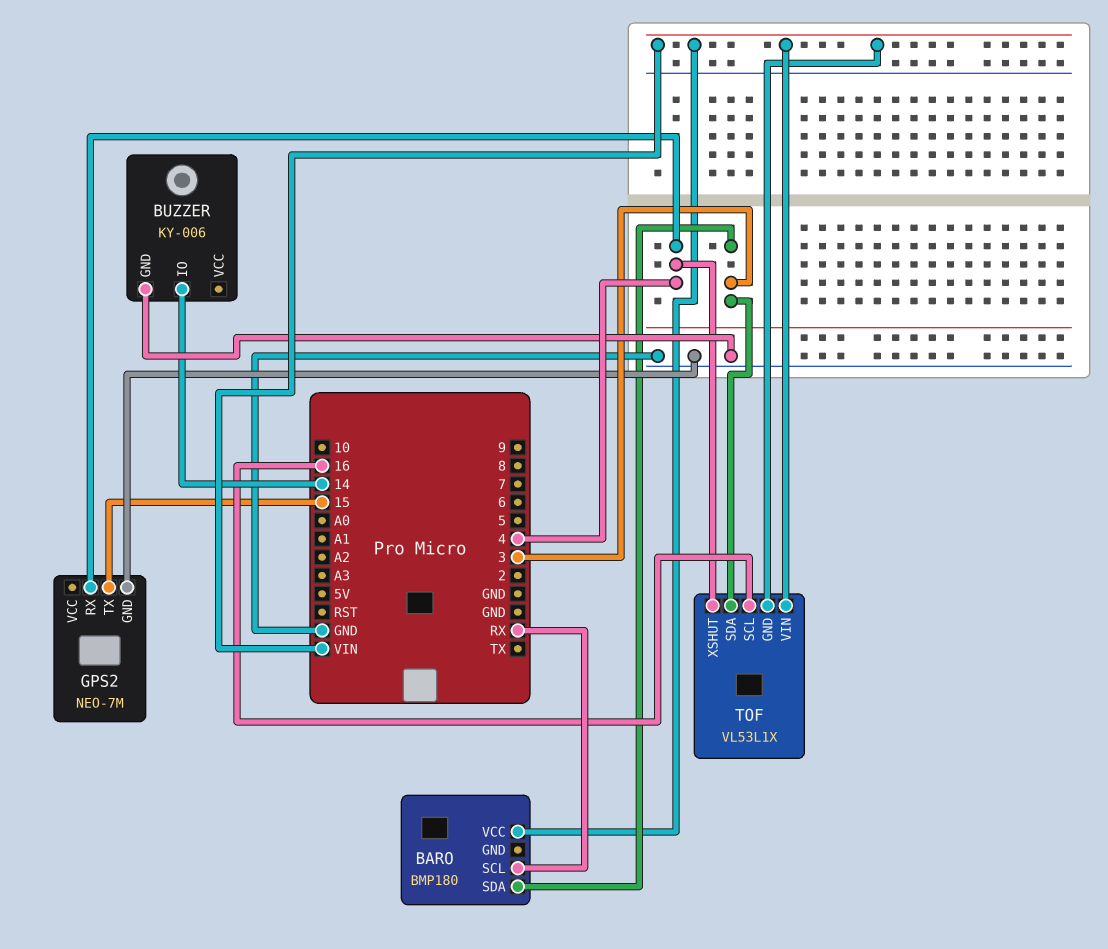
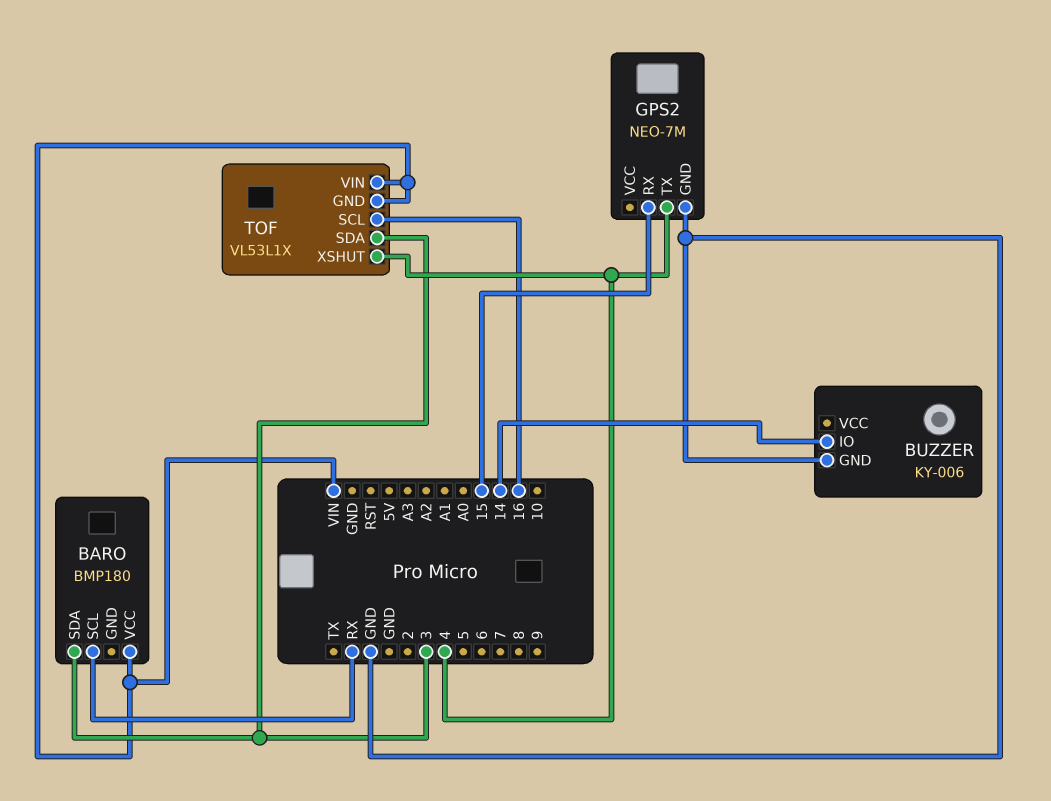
GPS2 pin RX: 4 -> 15
GPS2 pin TX: 15 -> 4

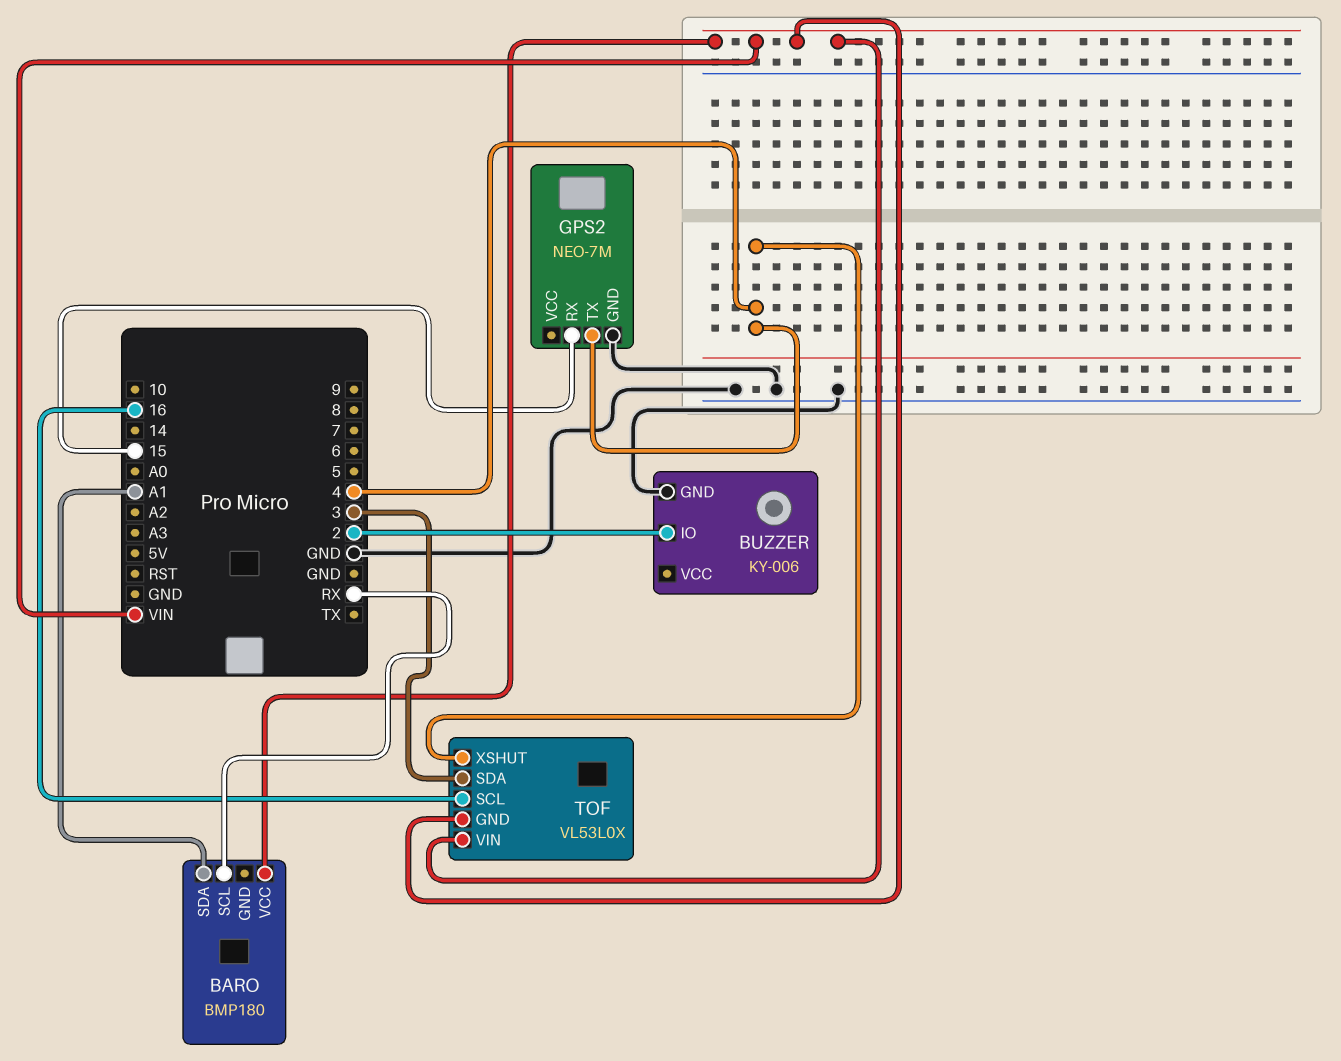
BARO pin SDA: 3 -> A1
BUZZER pin IO: 14 -> 2
TOF: VL53L1X -> VL53L0X

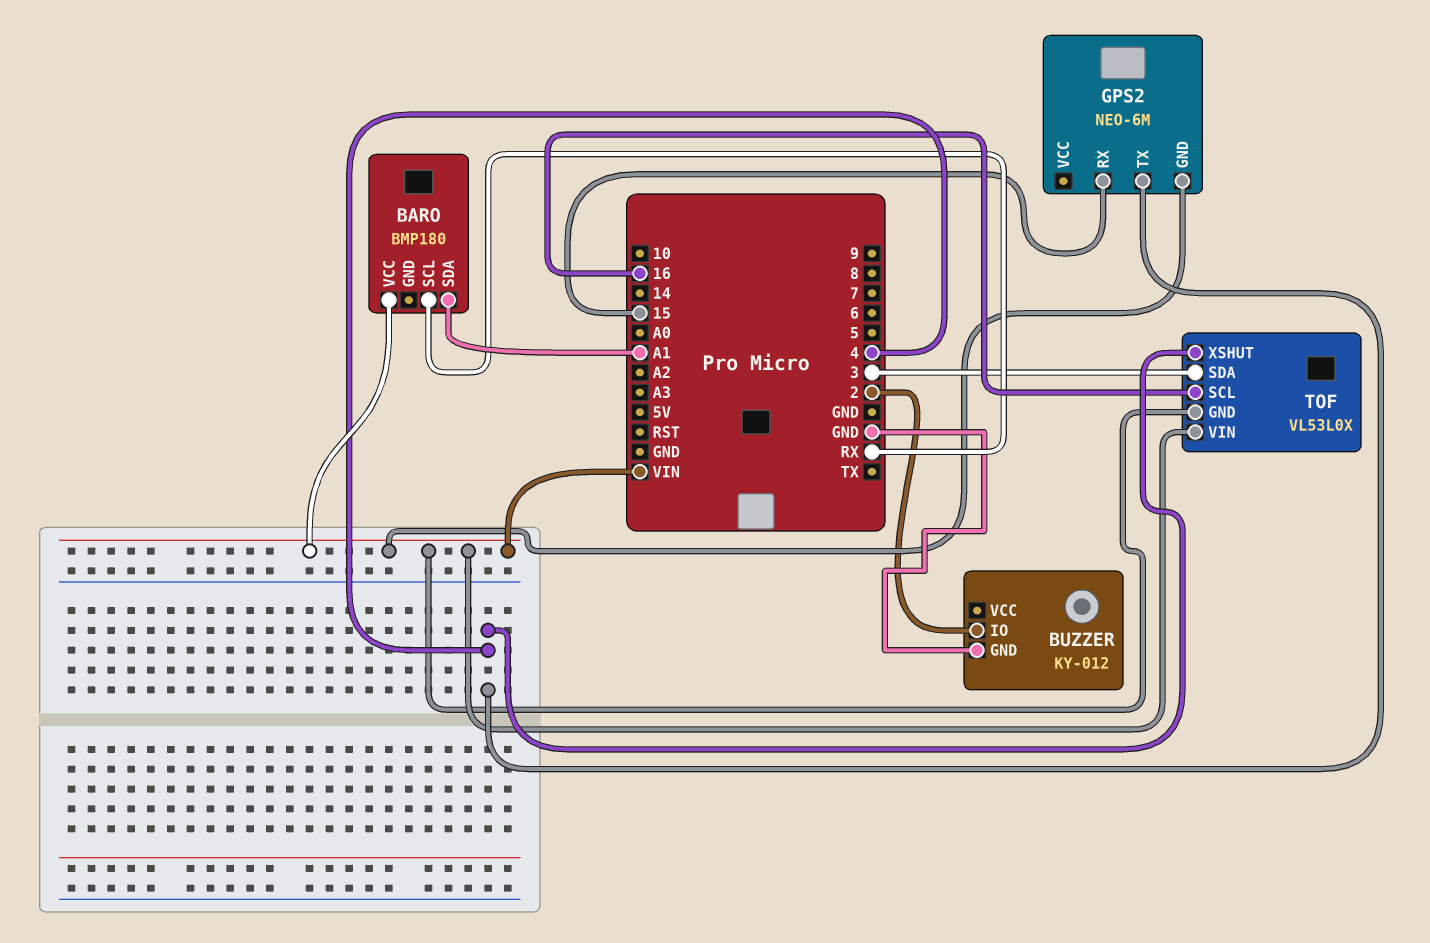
BUZZER: KY-006 -> KY-012
GPS2: NEO-7M -> NEO-6M
GPS2 pin GND: GND -> VIN

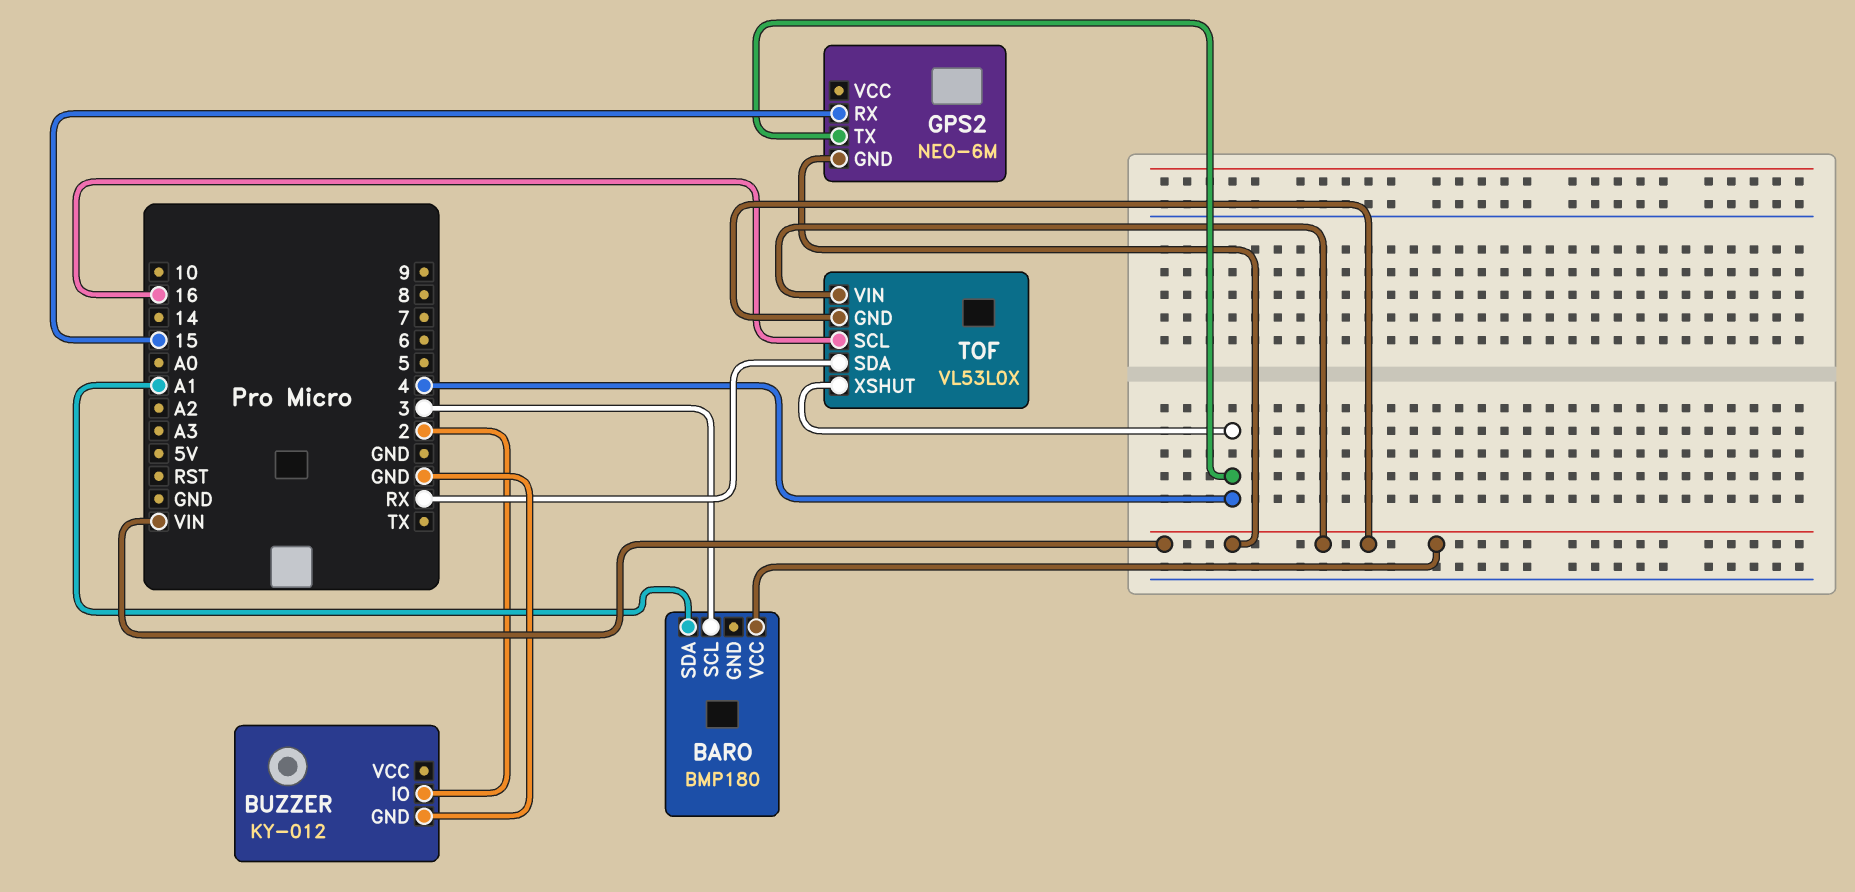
BARO pin SCL: RX -> 3
TOF pin SDA: 3 -> RX

